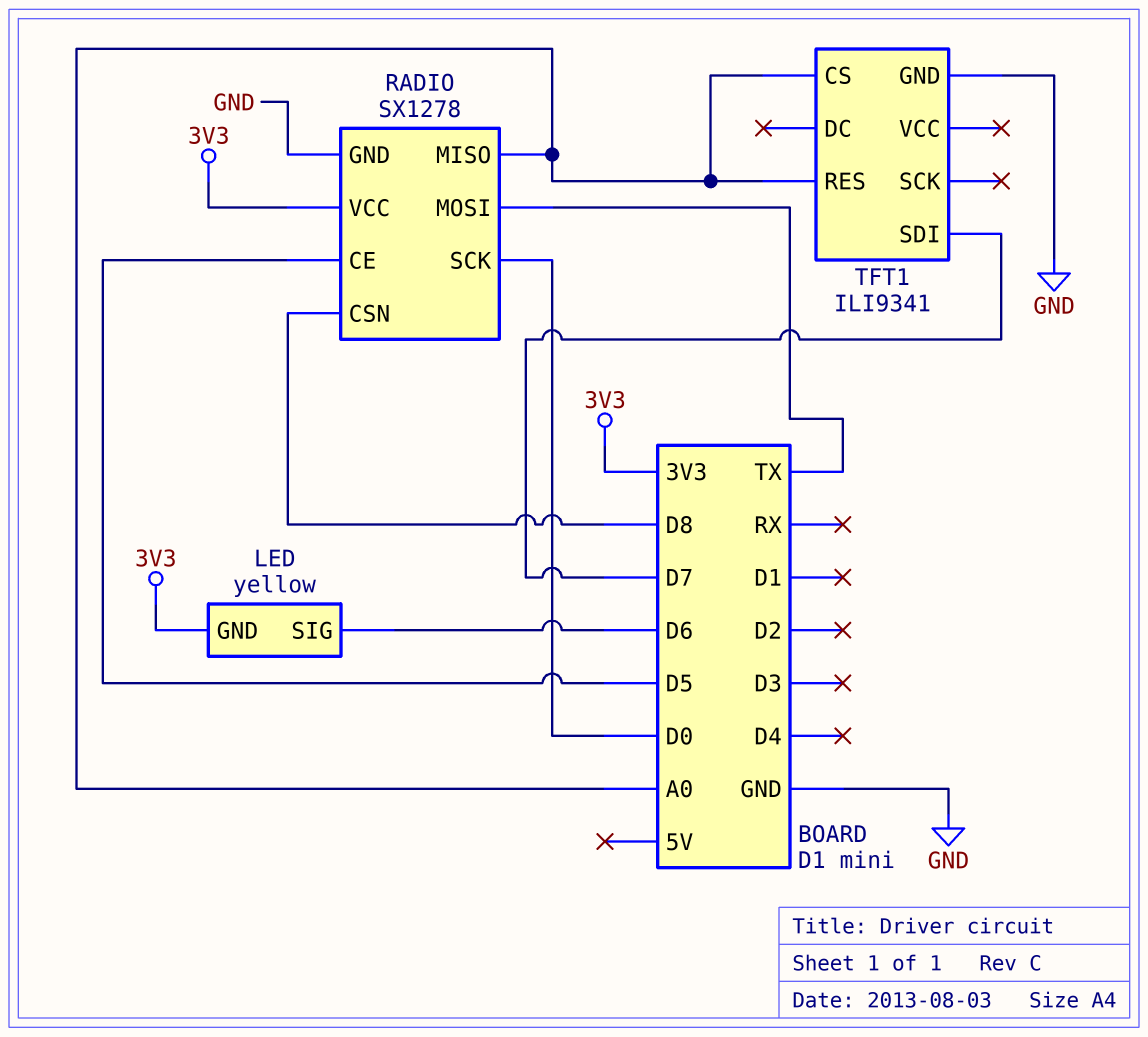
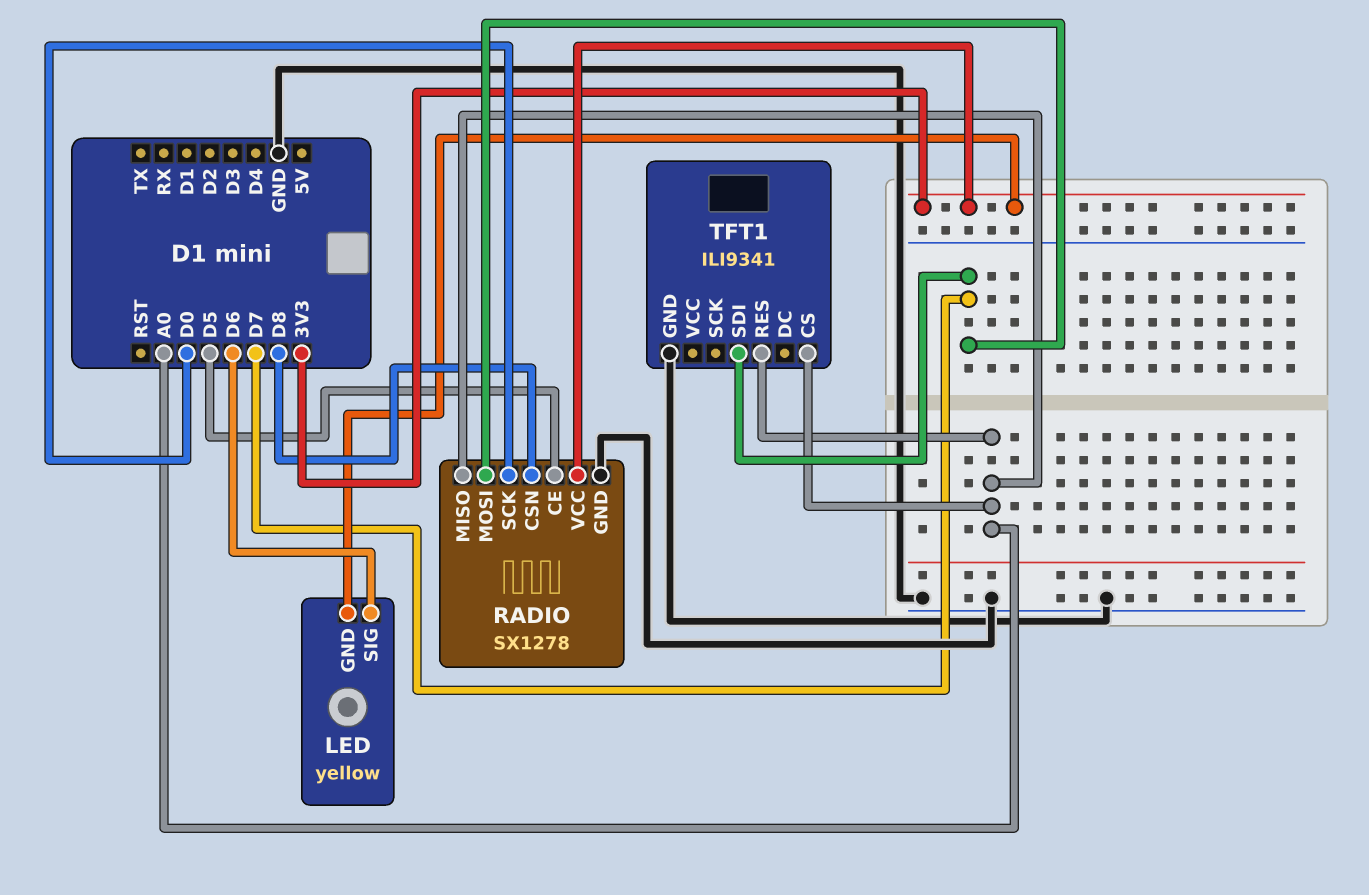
RADIO pin MOSI: TX -> D7

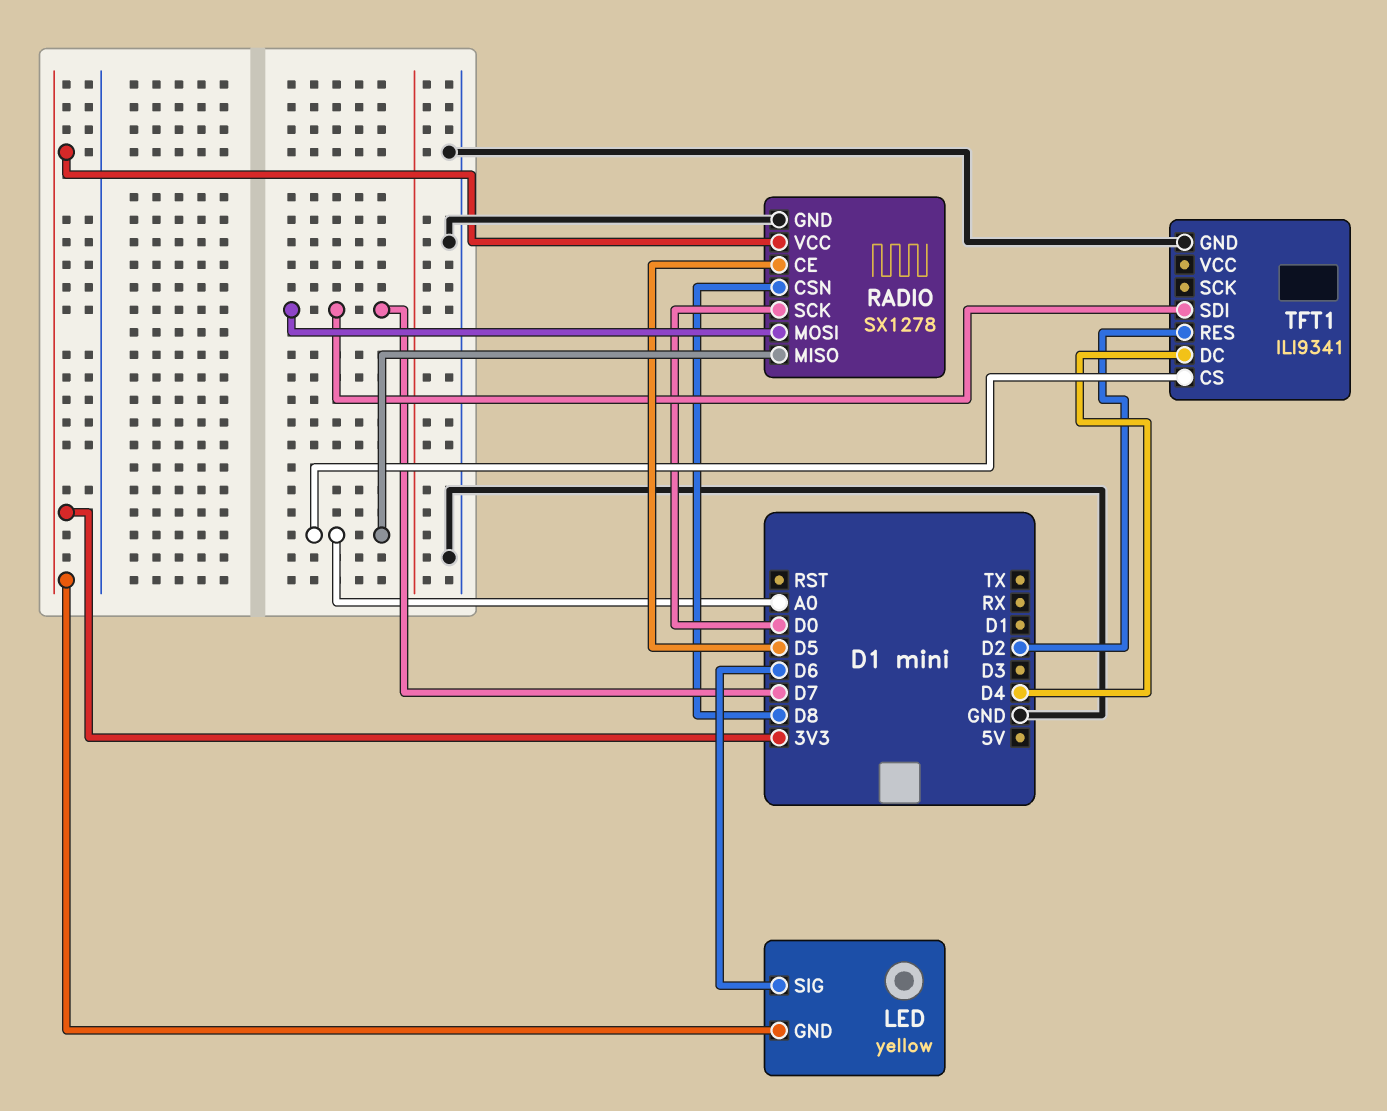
TFT1 pin DC: none -> D4
TFT1 pin RES: A0 -> D2

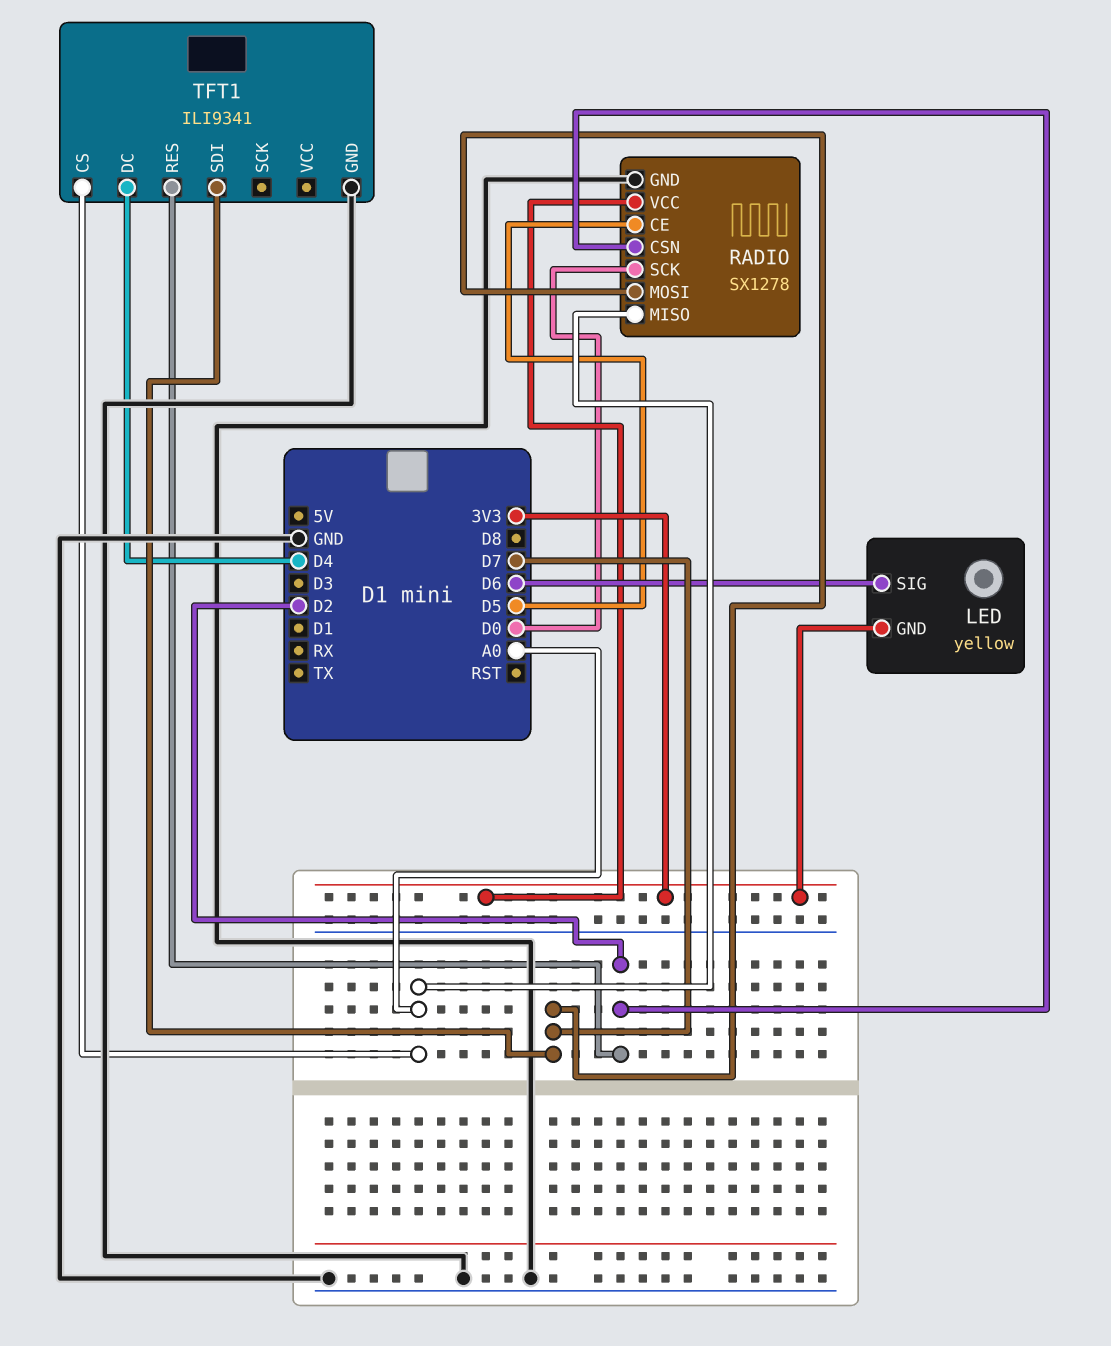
RADIO pin CSN: D8 -> D2

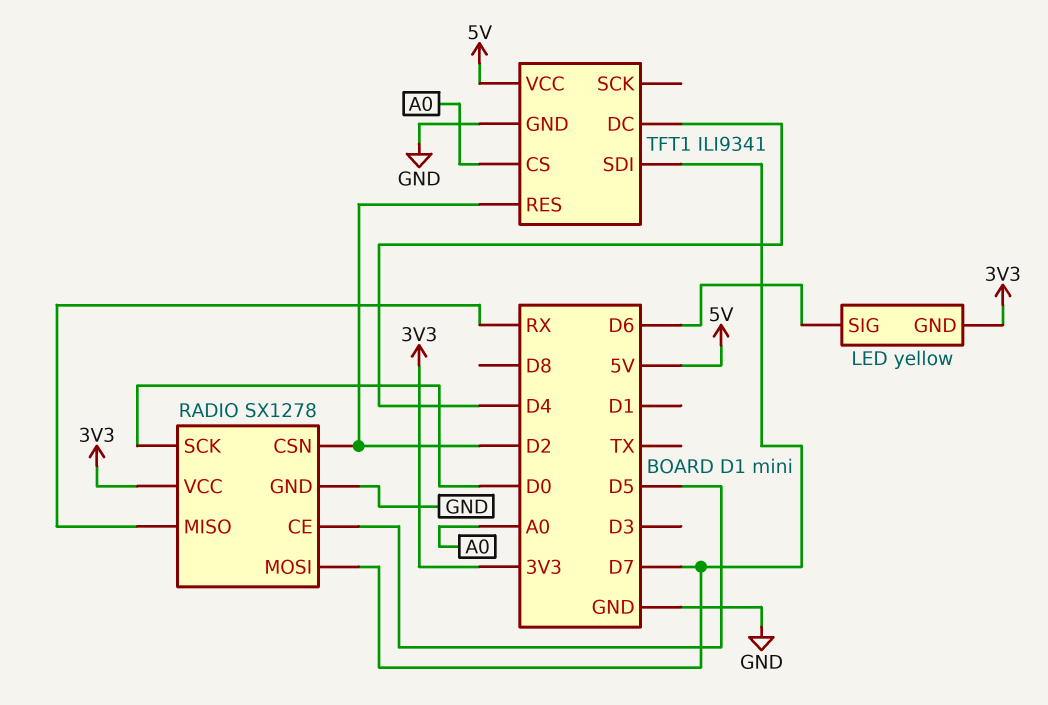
RADIO pin MISO: A0 -> RX
TFT1 pin VCC: none -> 5V

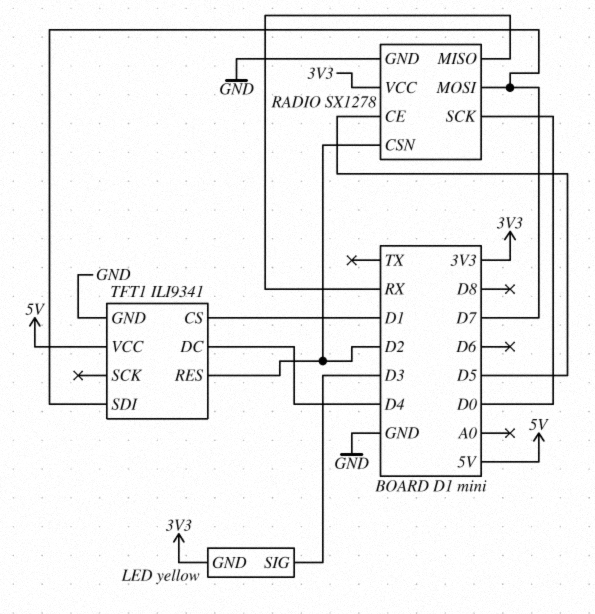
LED pin SIG: D6 -> D3
TFT1 pin CS: A0 -> D1

